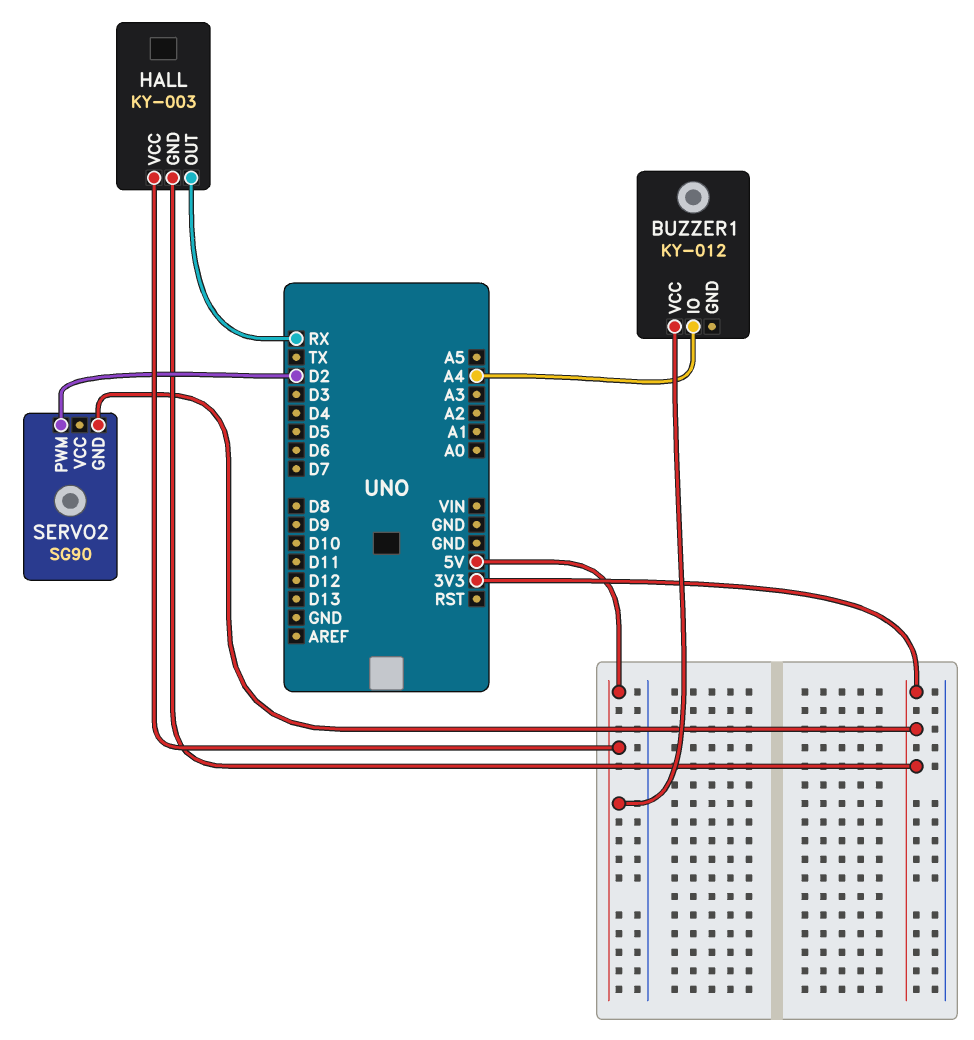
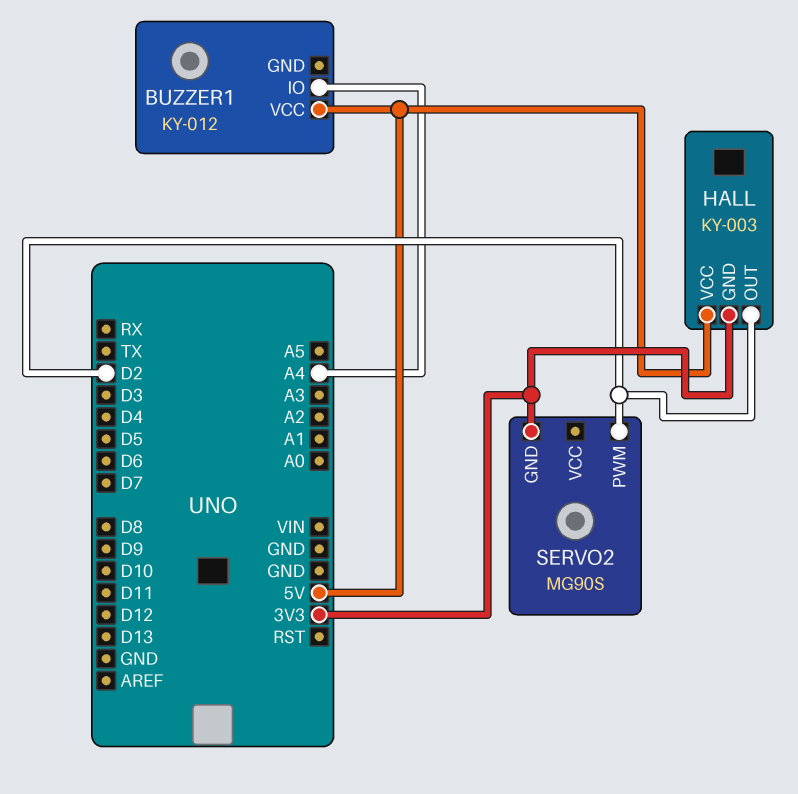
HALL pin OUT: RX -> D2
SERVO2: SG90 -> MG90S

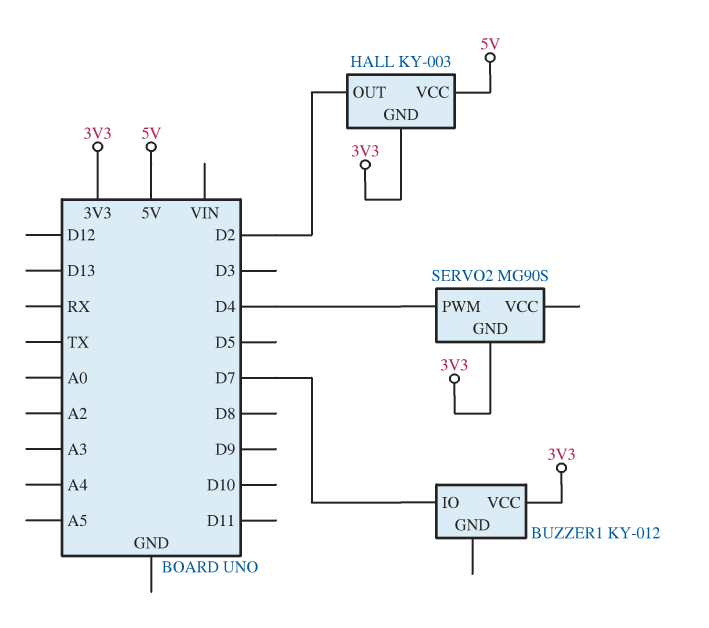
BUZZER1 pin IO: A4 -> D7
BUZZER1 pin VCC: 5V -> 3V3
SERVO2 pin PWM: D2 -> D4

